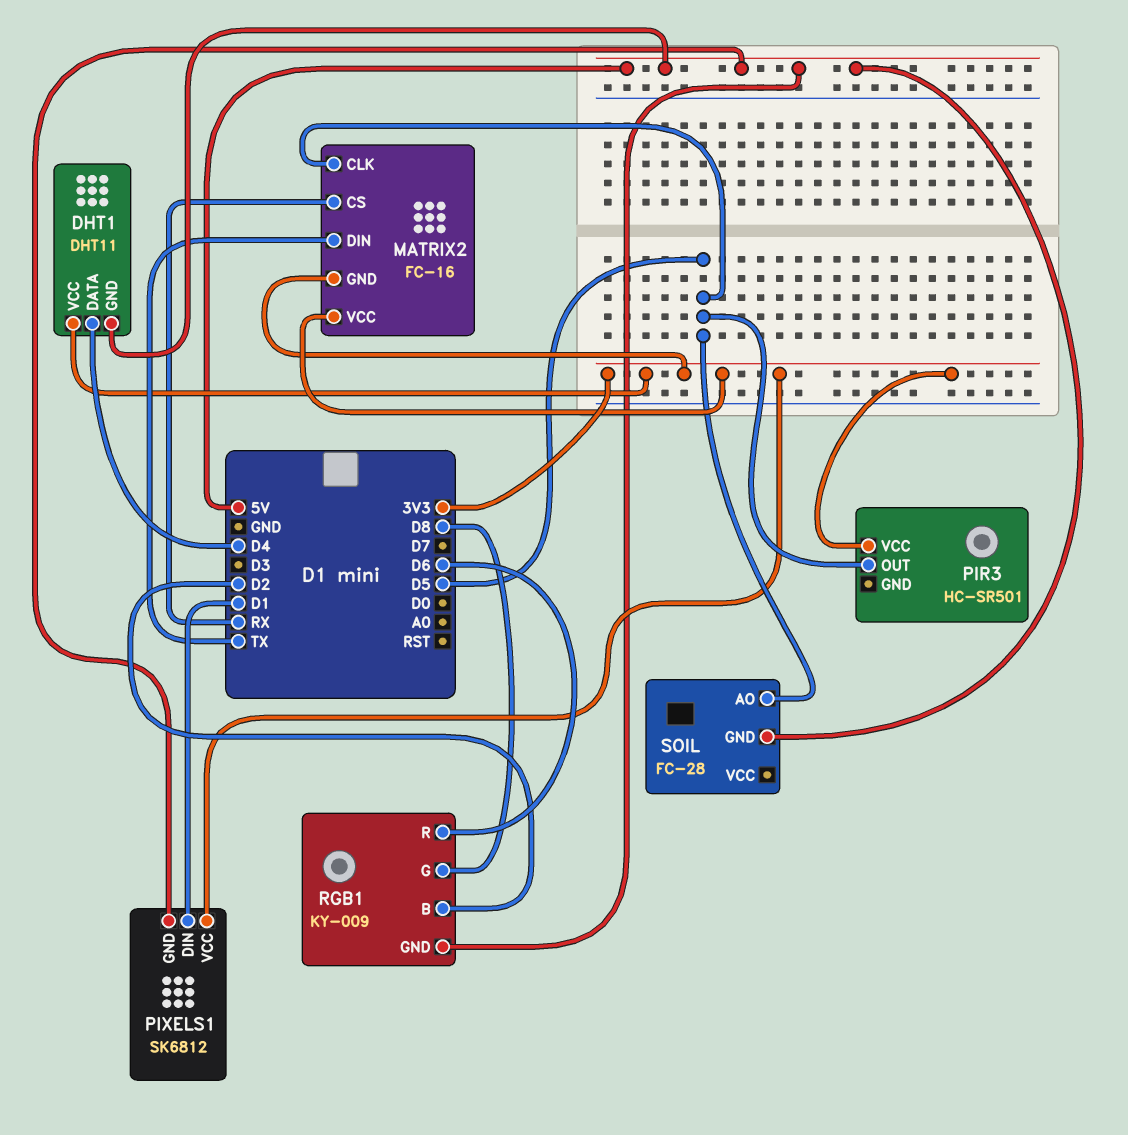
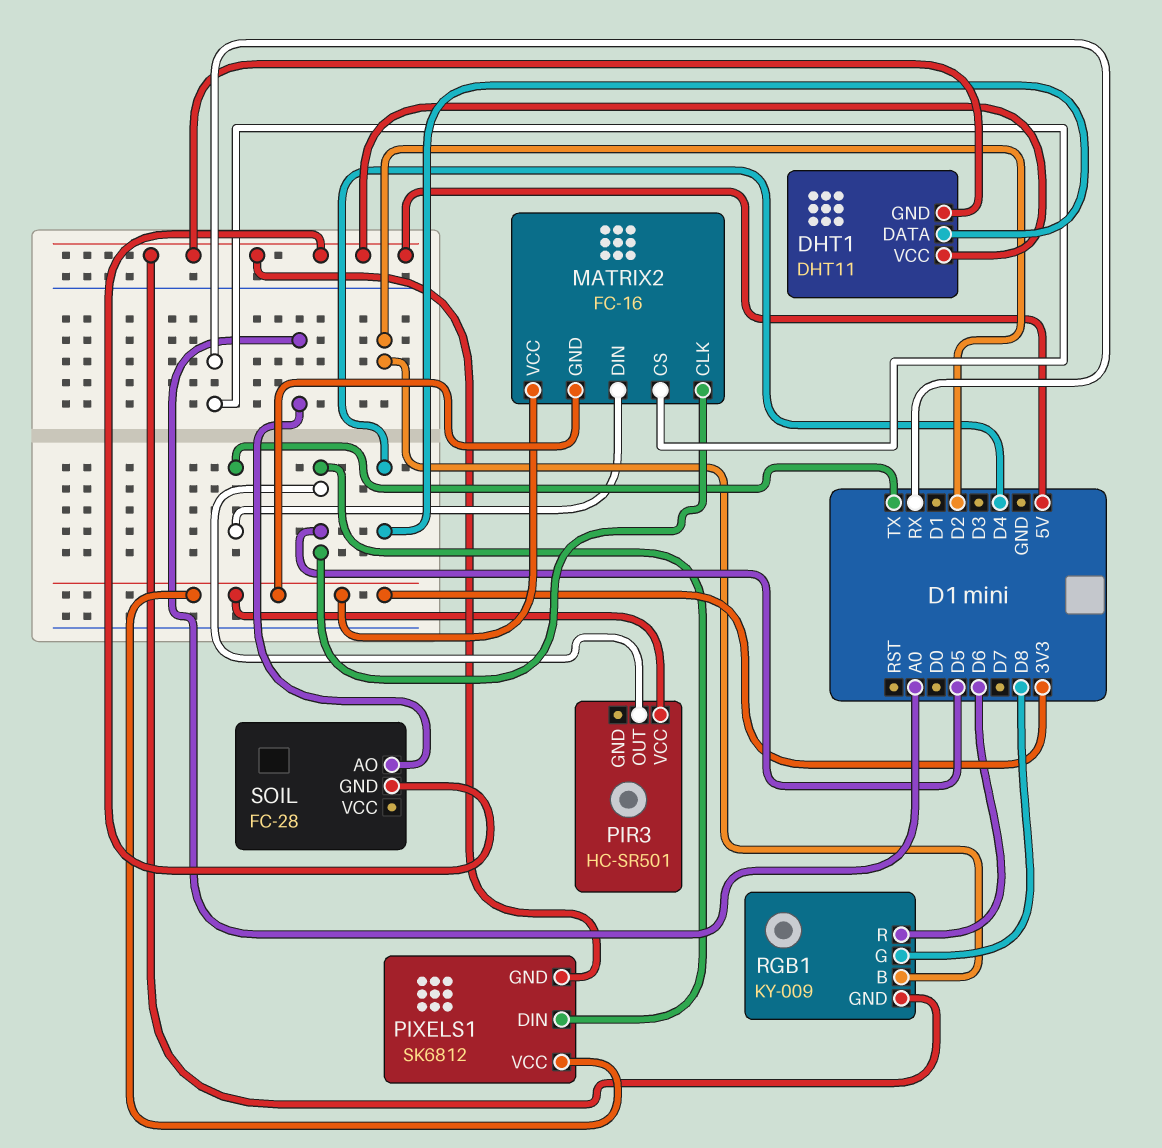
DHT1 pin VCC: 3V3 -> 5V
PIXELS1 pin DIN: D1 -> D5
SOIL pin AO: D5 -> A0

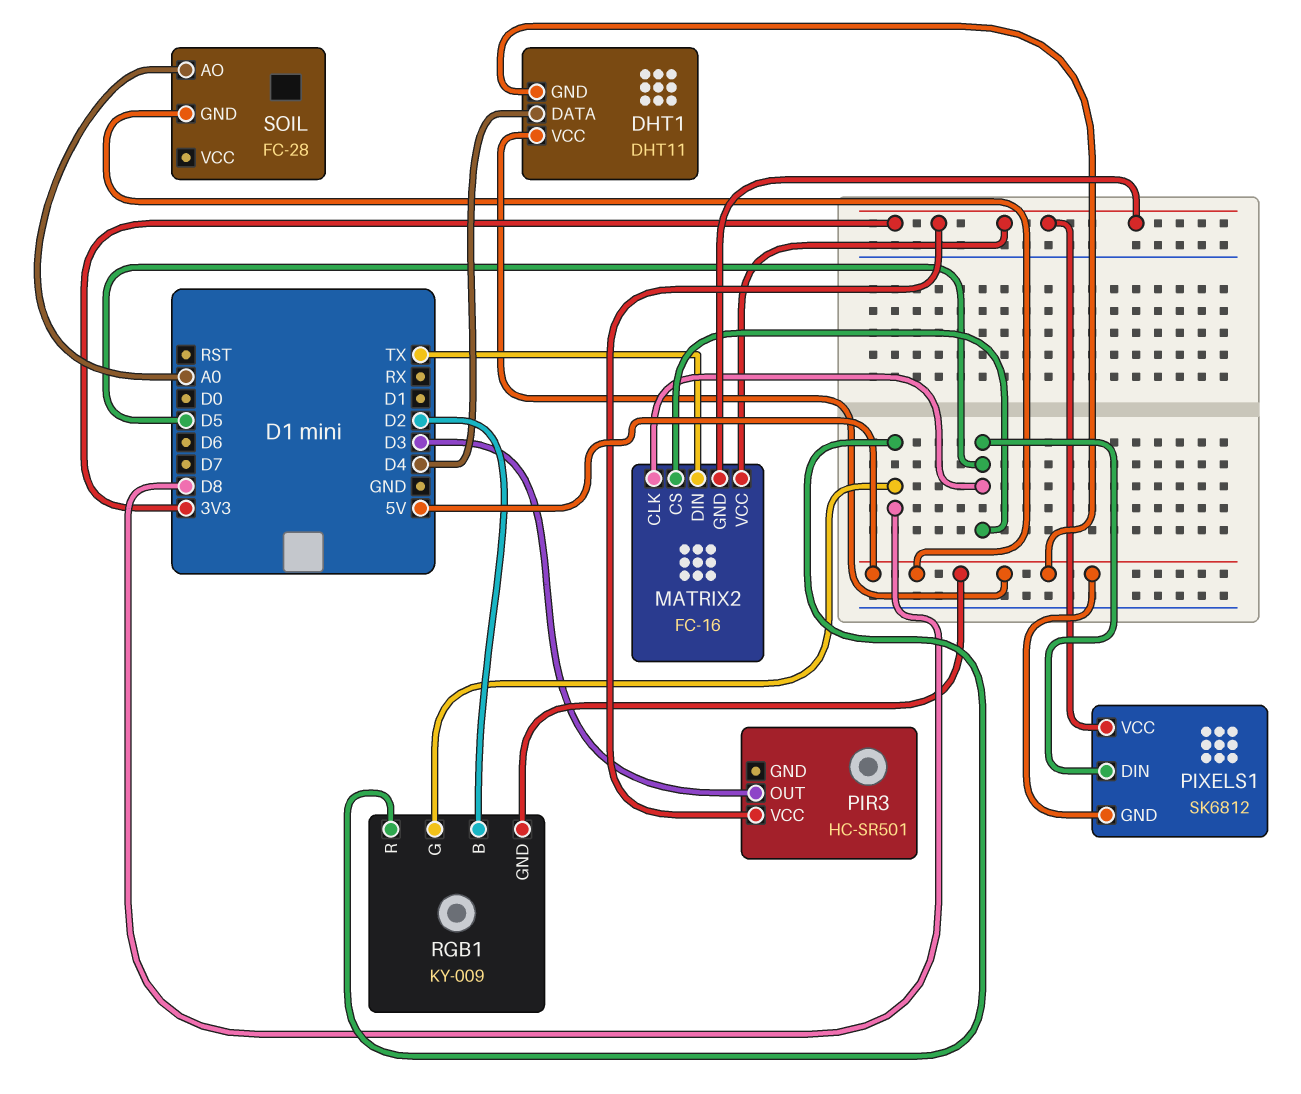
MATRIX2 pin CS: RX -> D5
PIR3 pin OUT: D5 -> D3
RGB1 pin R: D6 -> D8

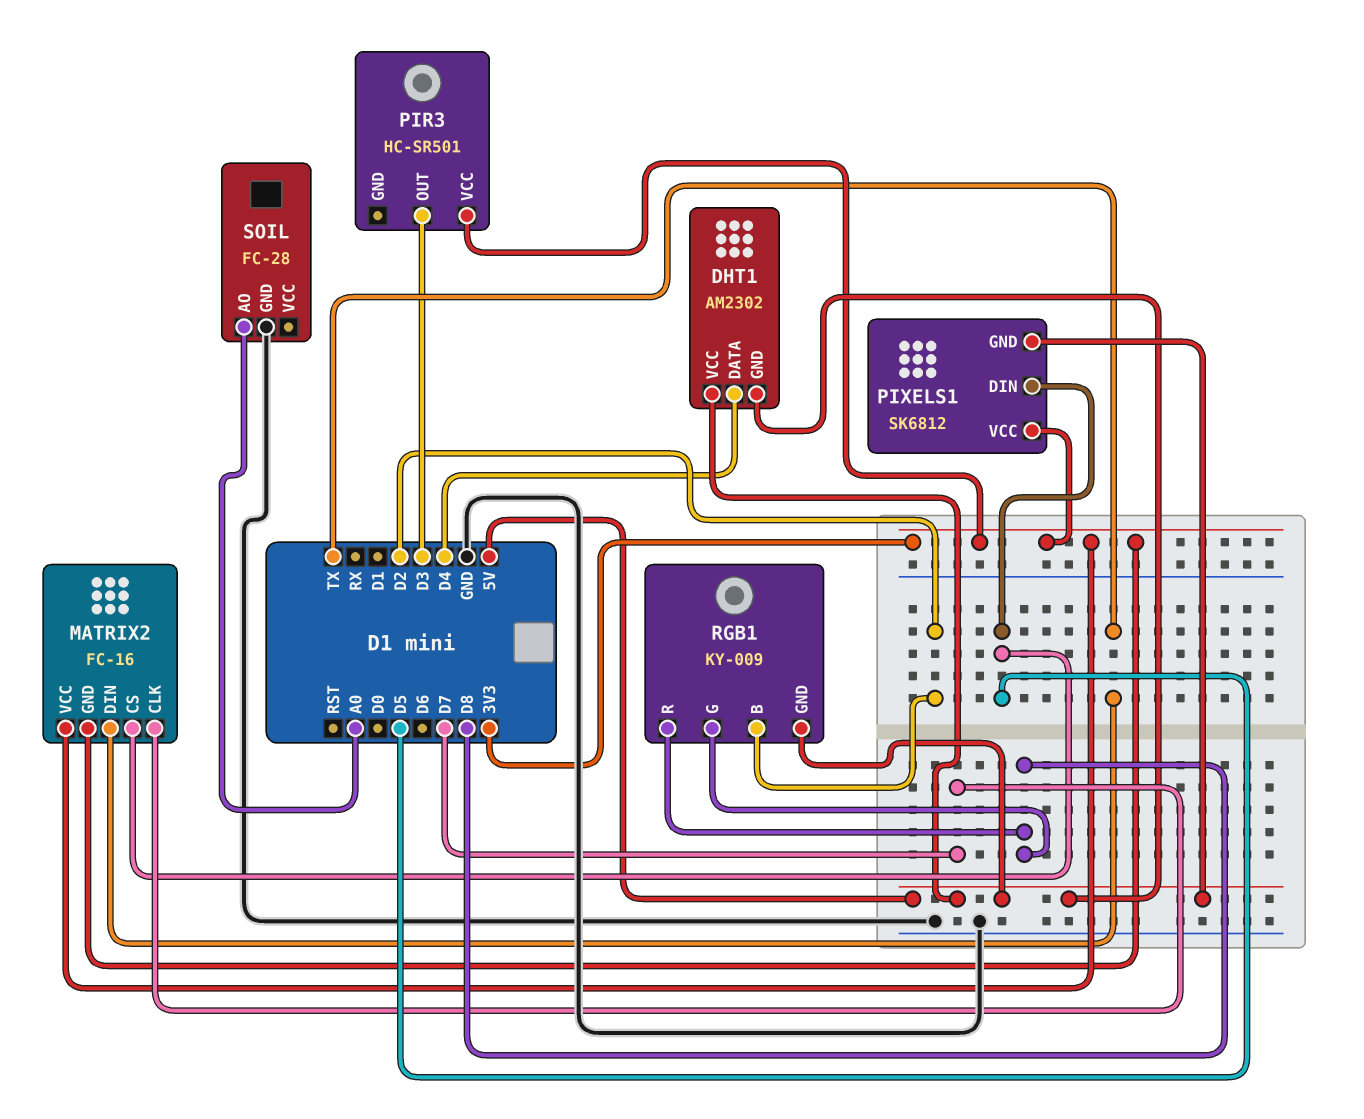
DHT1: DHT11 -> AM2302
MATRIX2 pin CLK: D5 -> D7
SOIL pin GND: 5V -> GND

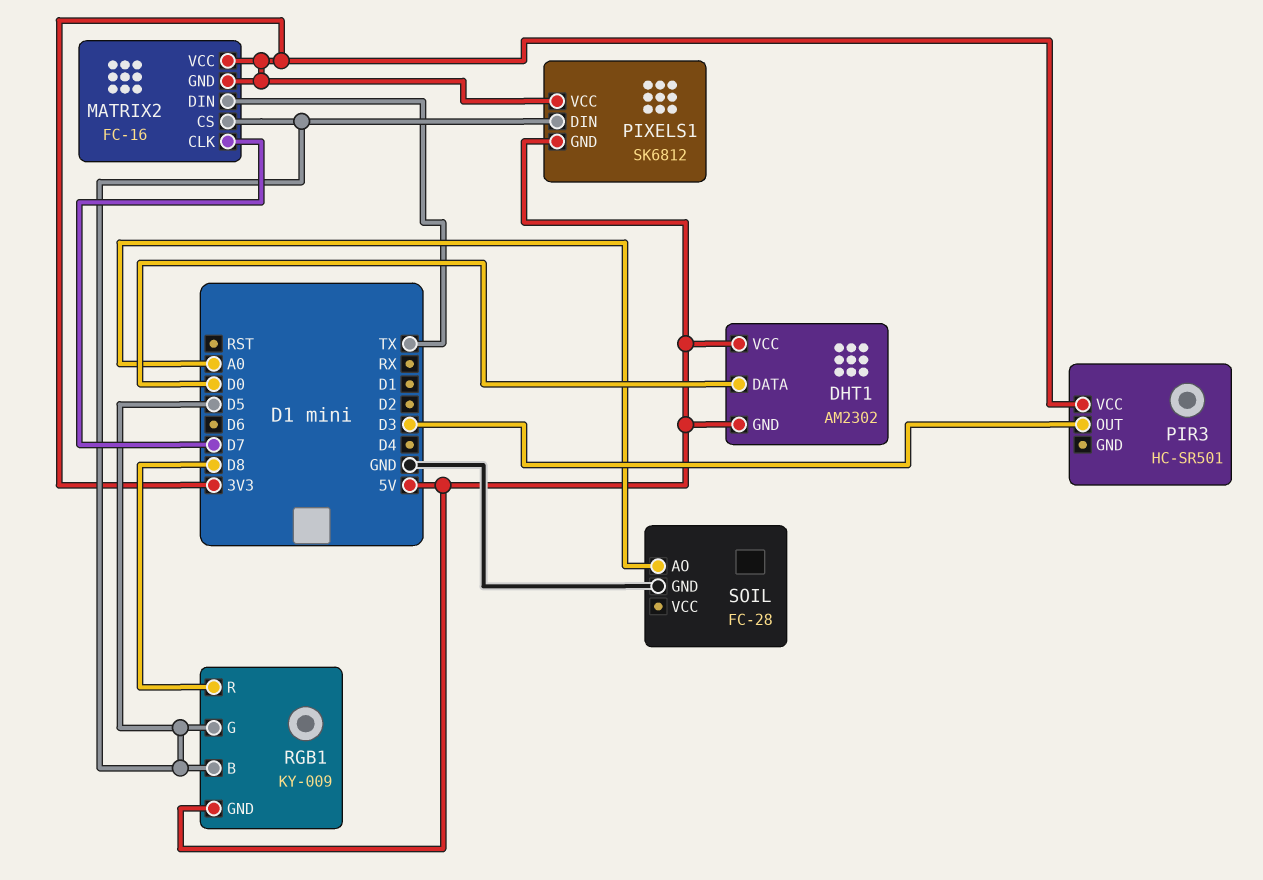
DHT1 pin DATA: D4 -> D0
RGB1 pin B: D2 -> D5
RGB1 pin G: D8 -> D5

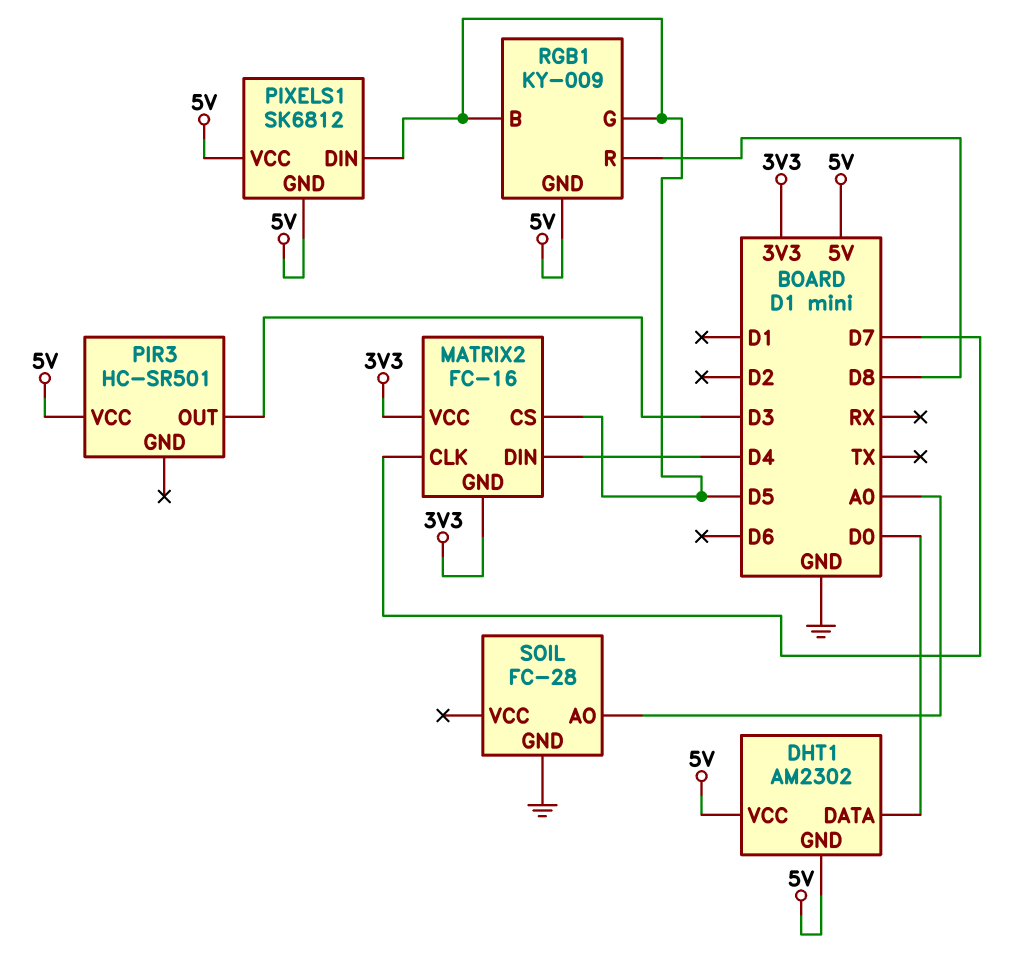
MATRIX2 pin DIN: TX -> D4
PIR3 pin VCC: 3V3 -> 5V
PIXELS1 pin VCC: 3V3 -> 5V

